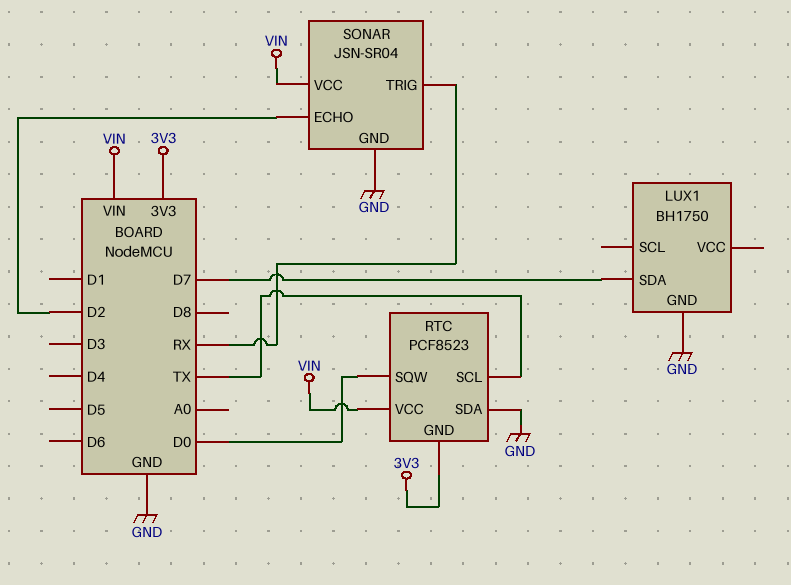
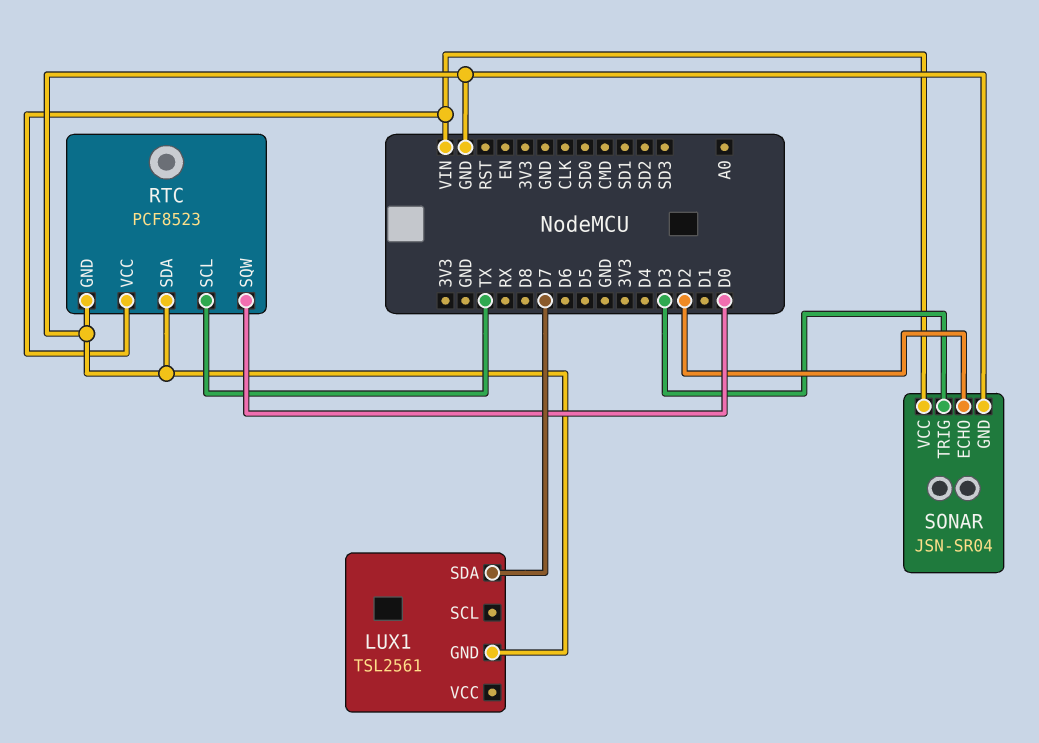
LUX1: BH1750 -> TSL2561
RTC pin GND: 3V3 -> GND
SONAR pin TRIG: RX -> D3

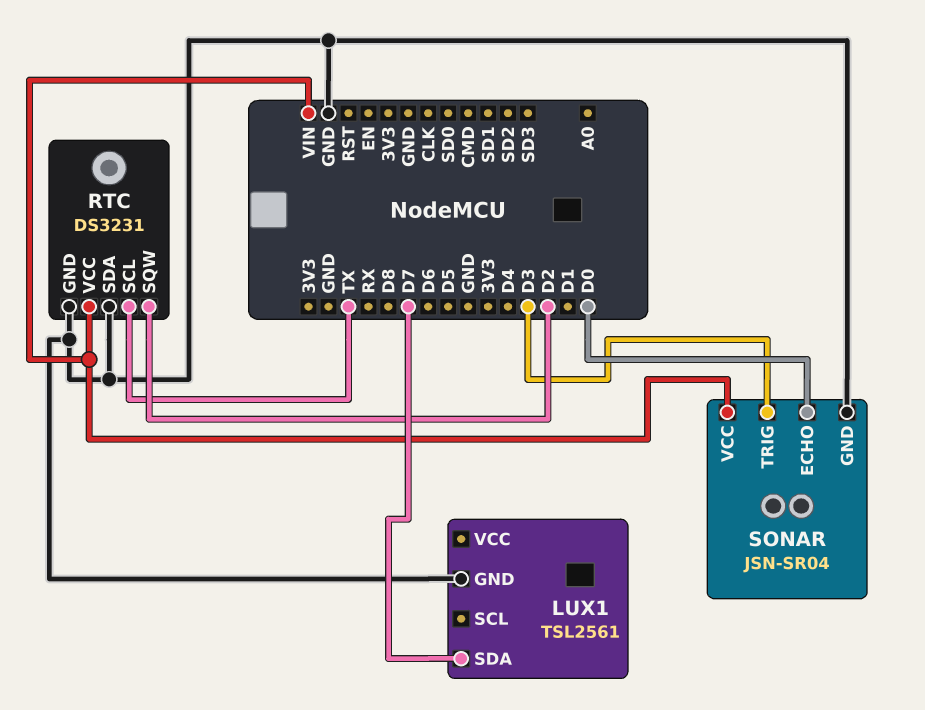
RTC: PCF8523 -> DS3231
RTC pin SQW: D0 -> D2
SONAR pin ECHO: D2 -> D0

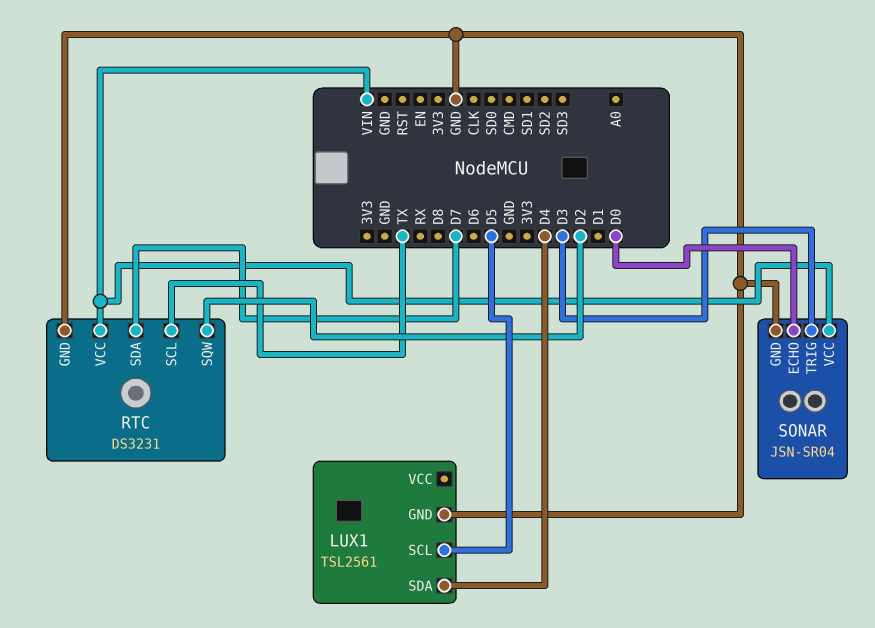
LUX1 pin SCL: none -> D5
LUX1 pin SDA: D7 -> D4
RTC pin SDA: GND -> D7

